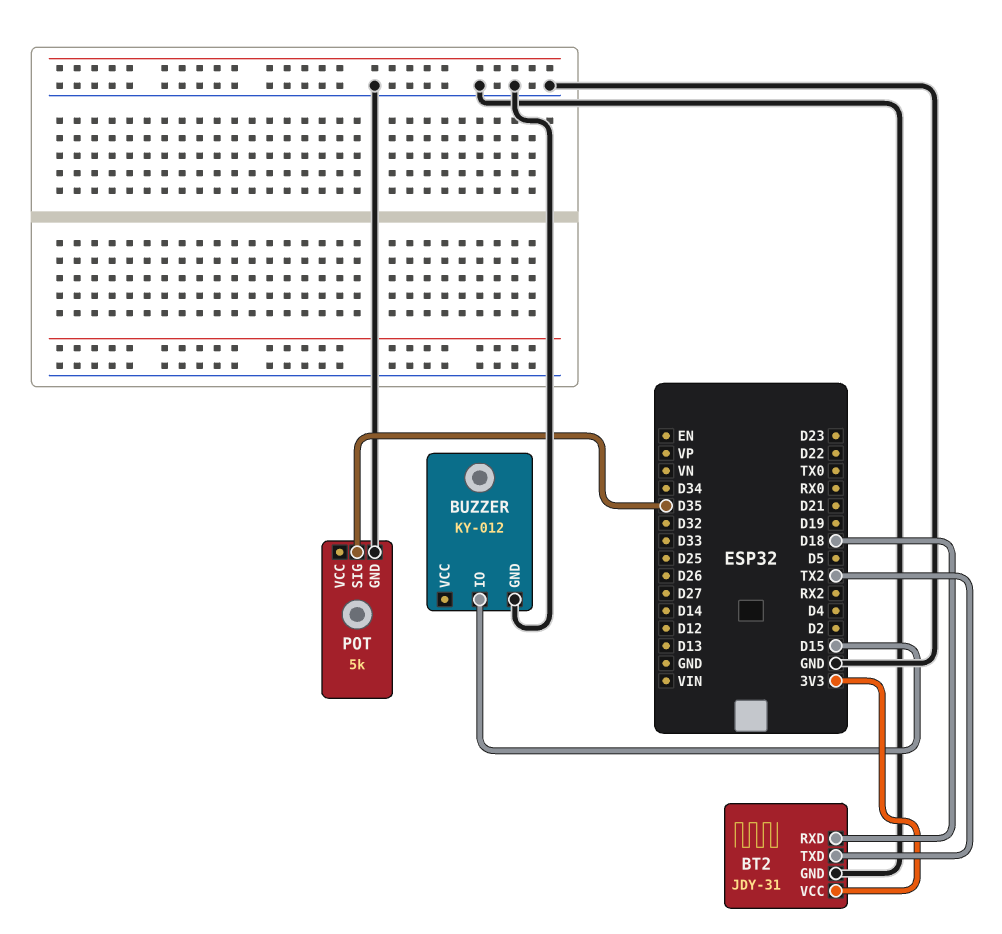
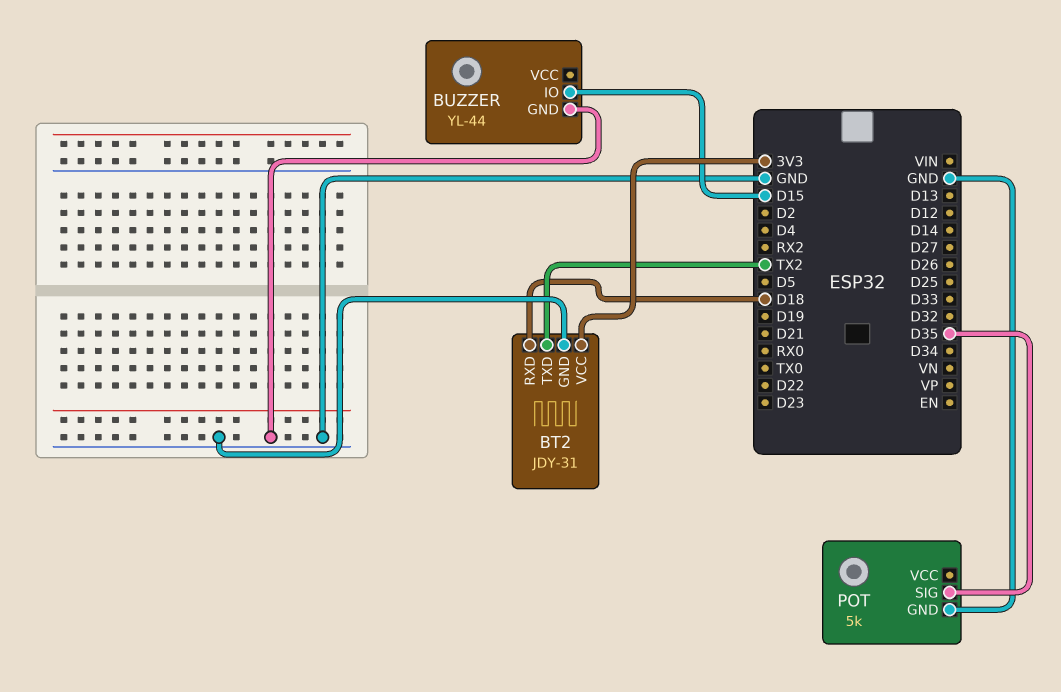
BUZZER: KY-012 -> YL-44

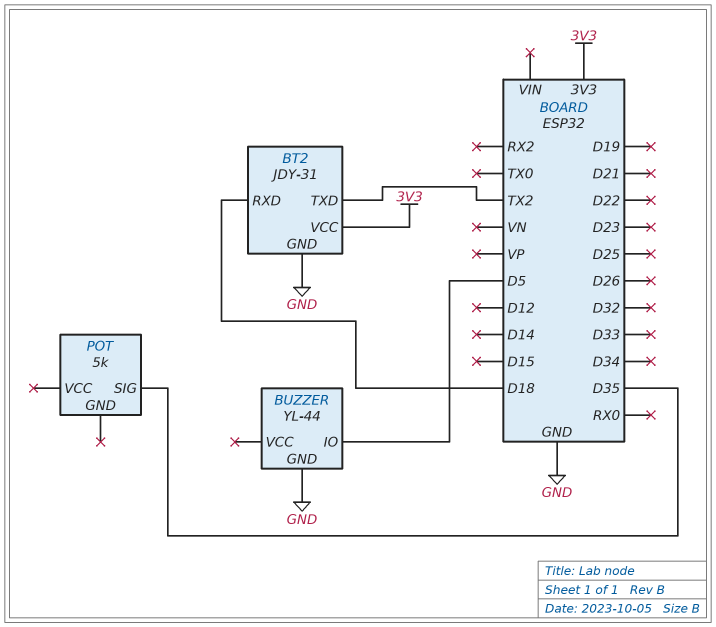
BUZZER pin IO: D15 -> D5
POT pin GND: GND -> none

